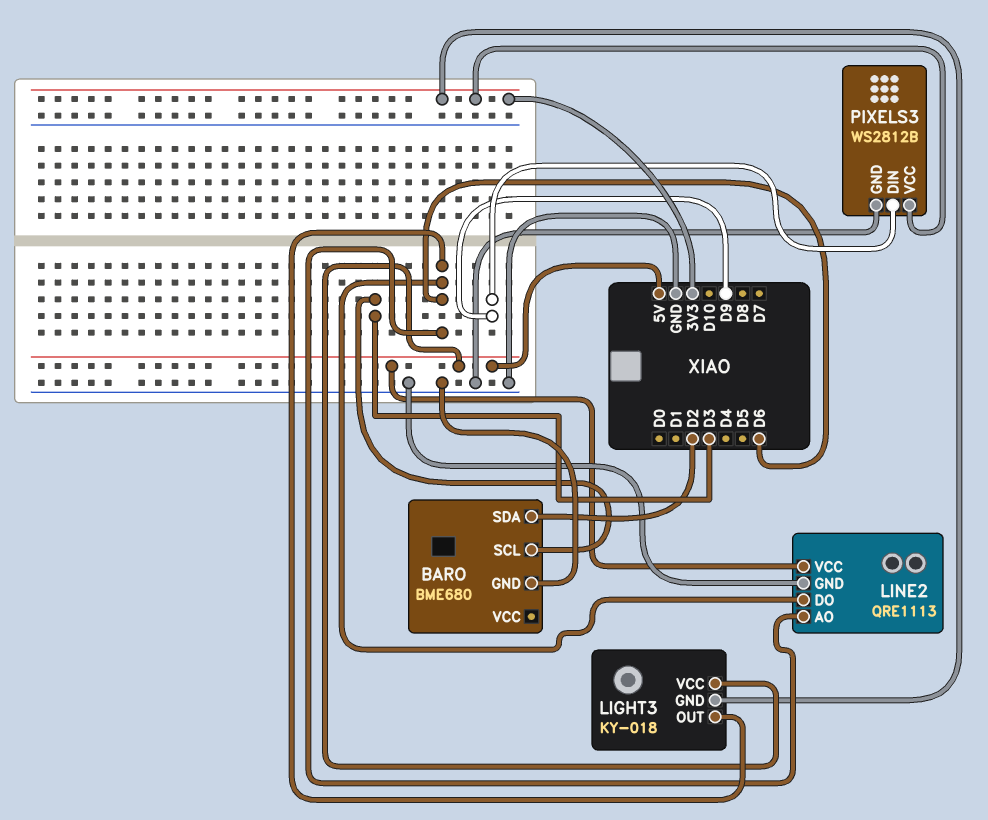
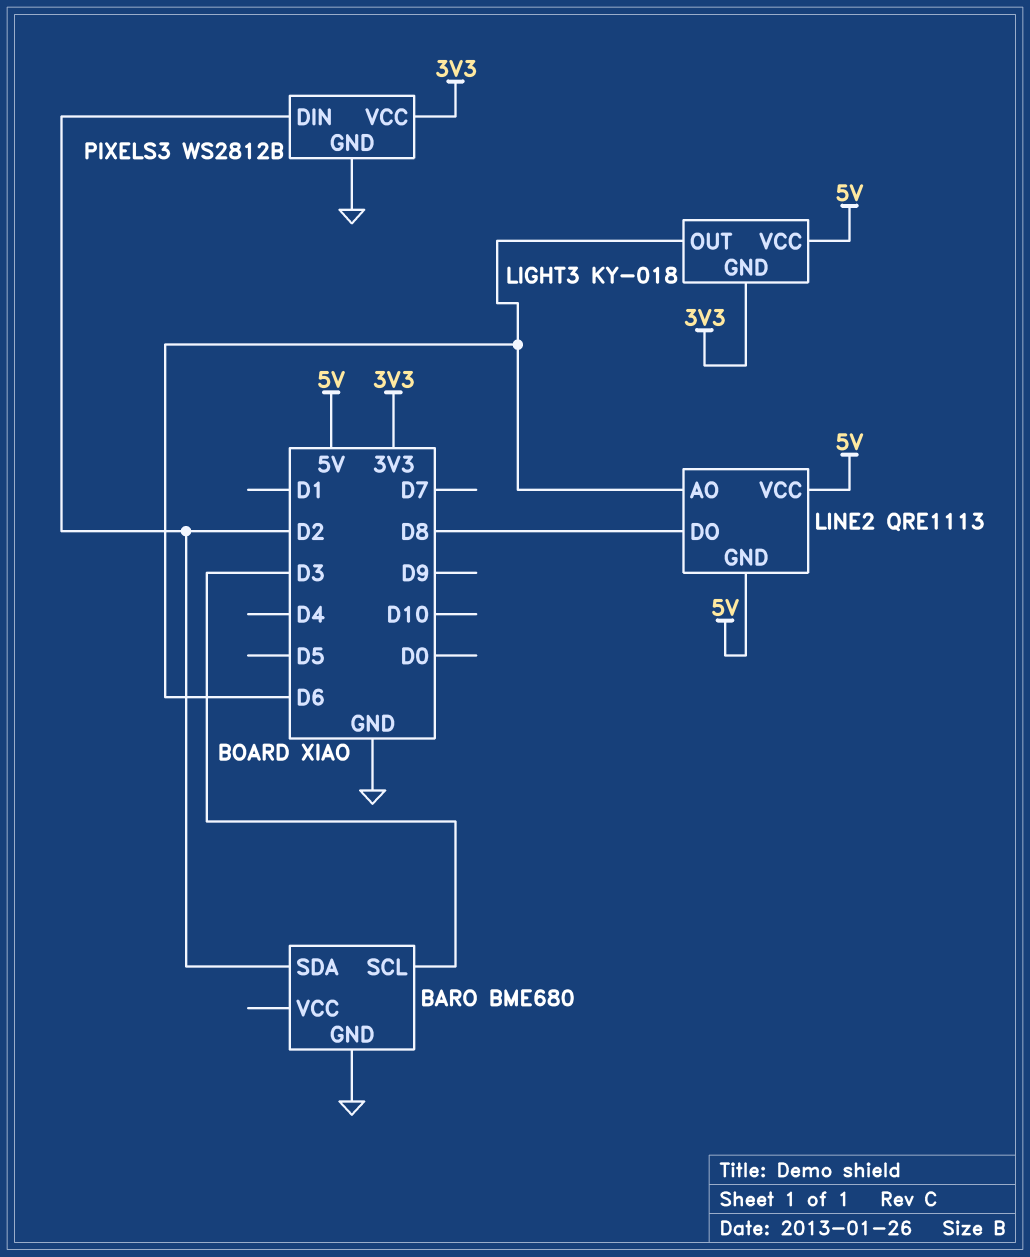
LINE2 pin DO: D6 -> D8
LINE2 pin GND: GND -> 5V
PIXELS3 pin DIN: D9 -> D2

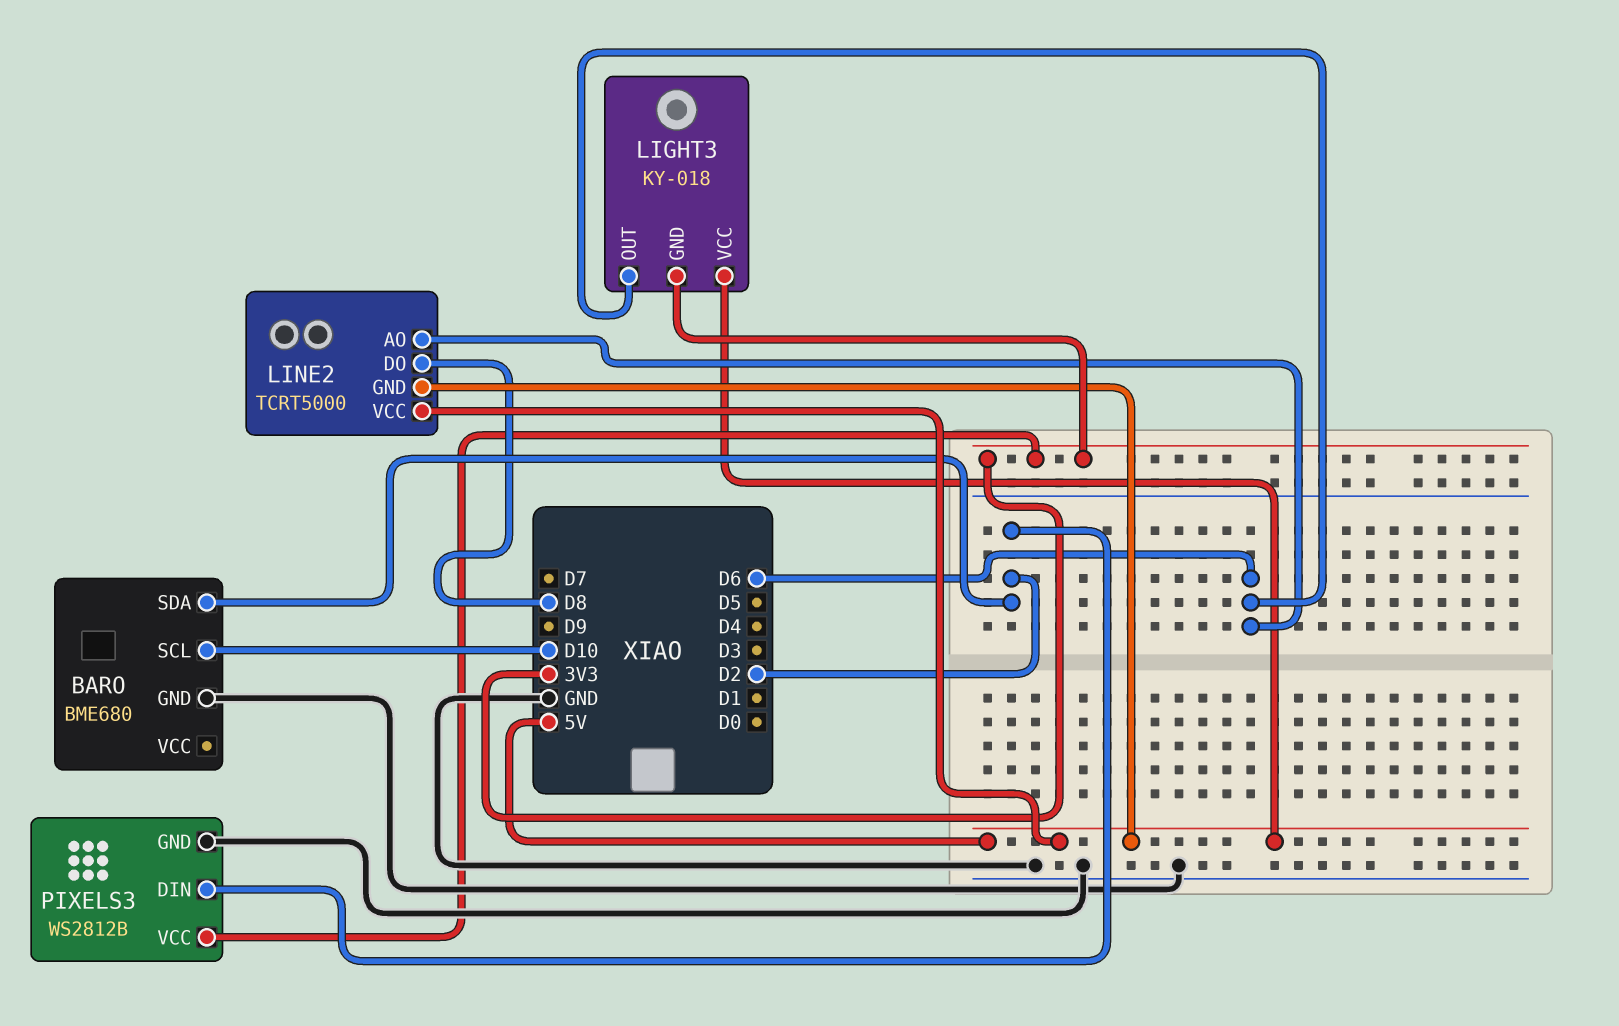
BARO pin SCL: D3 -> D10
LINE2: QRE1113 -> TCRT5000

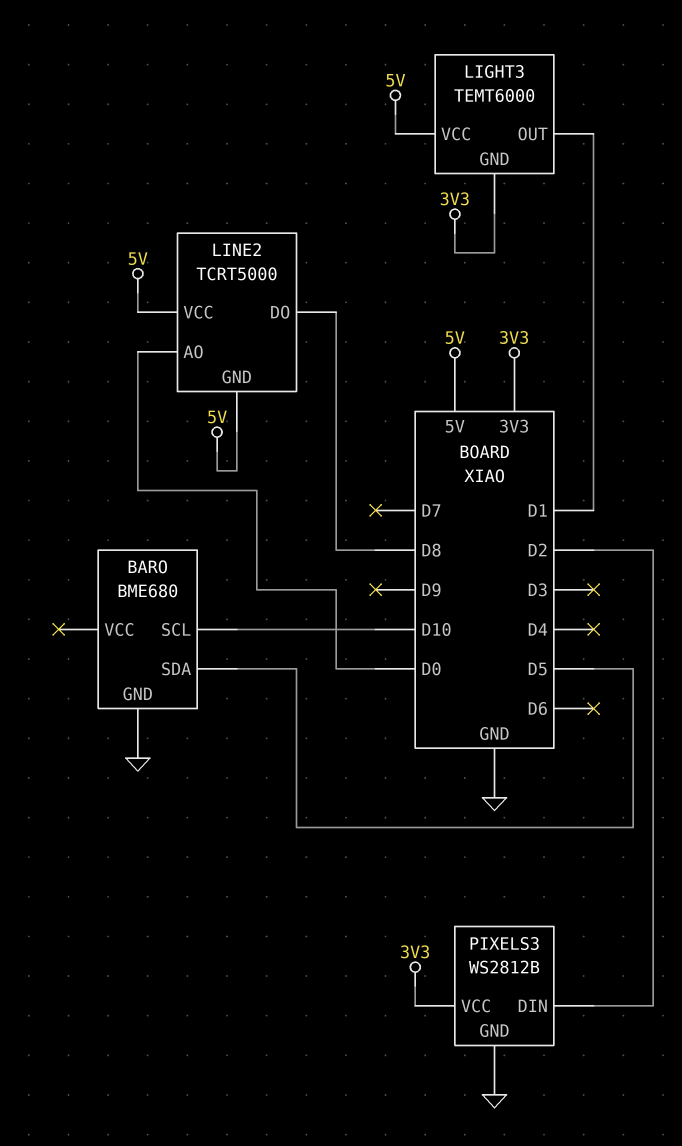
BARO pin SDA: D2 -> D5
LIGHT3: KY-018 -> TEMT6000
LIGHT3 pin OUT: D6 -> D1
LINE2 pin AO: D6 -> D0

